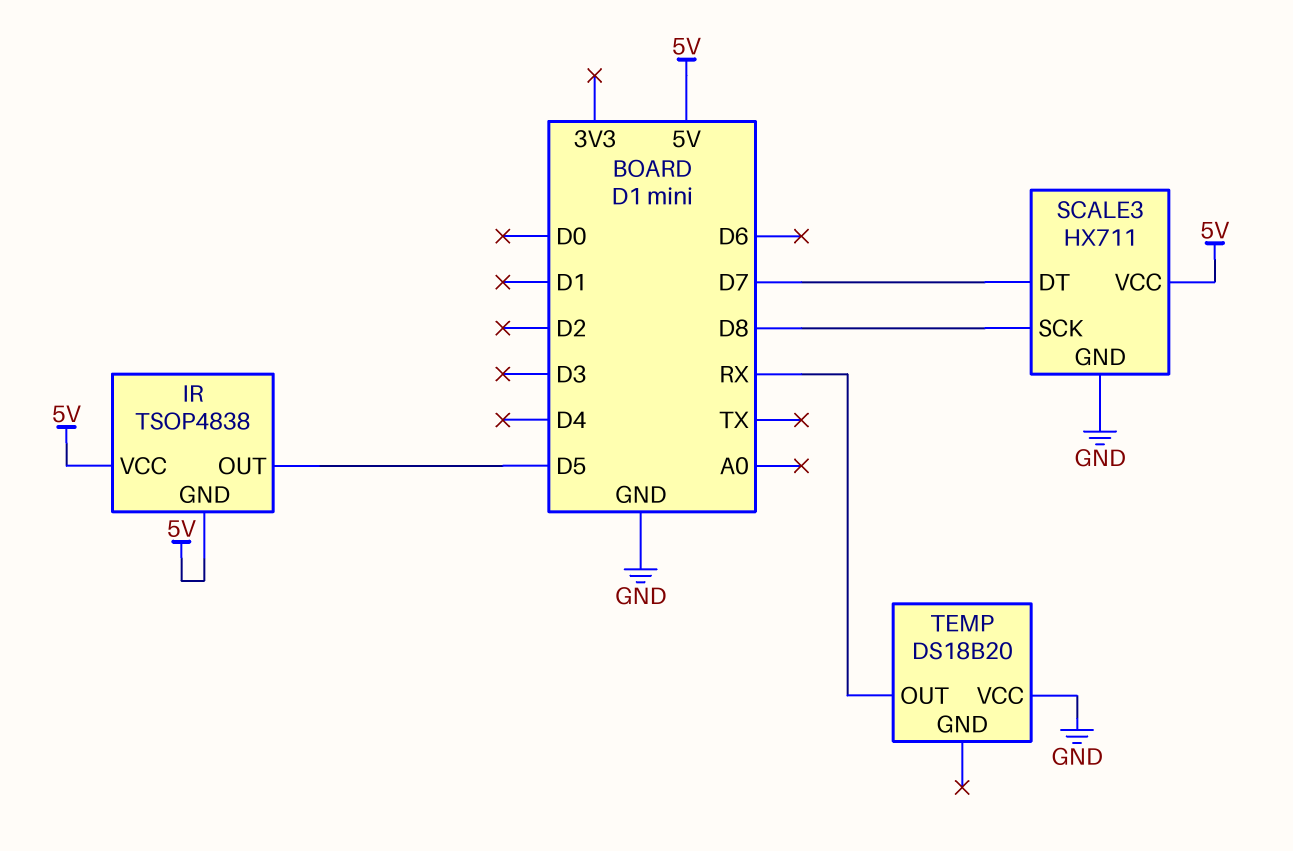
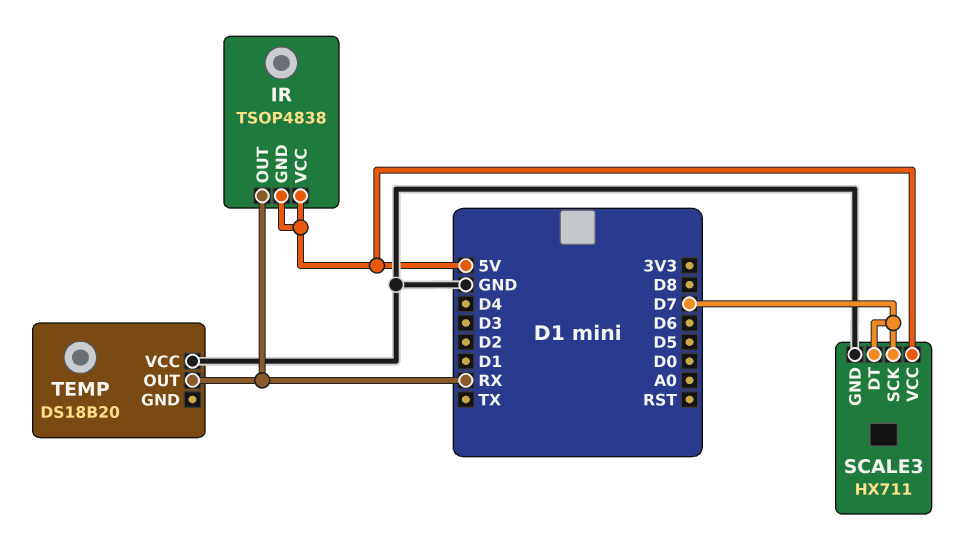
IR pin OUT: D5 -> RX
SCALE3 pin SCK: D8 -> D7

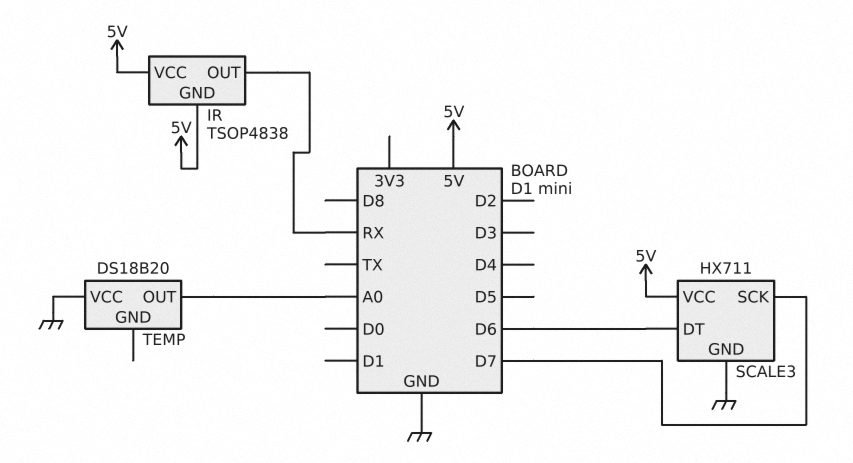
SCALE3 pin DT: D7 -> D6
TEMP pin OUT: RX -> A0

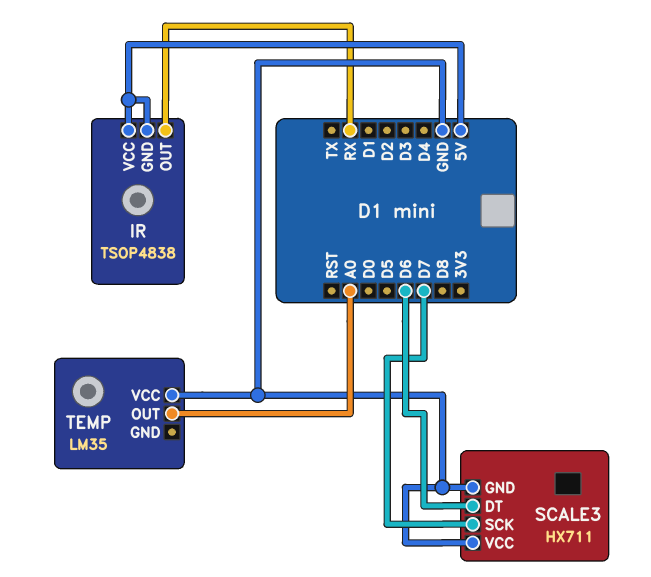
SCALE3 pin VCC: 5V -> GND
TEMP: DS18B20 -> LM35

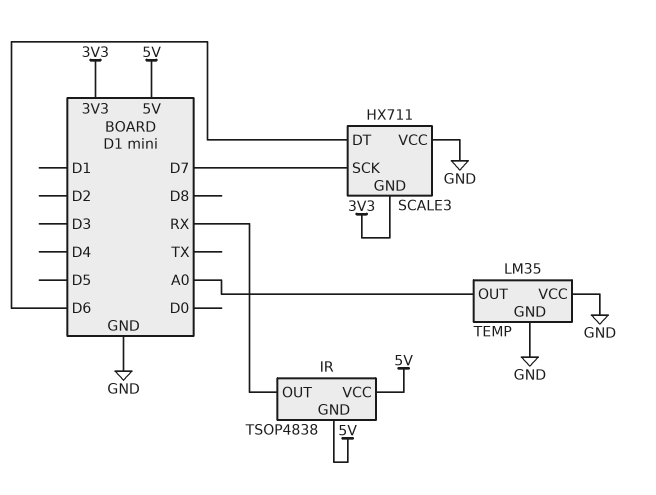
SCALE3 pin GND: GND -> 3V3
TEMP pin GND: none -> GND

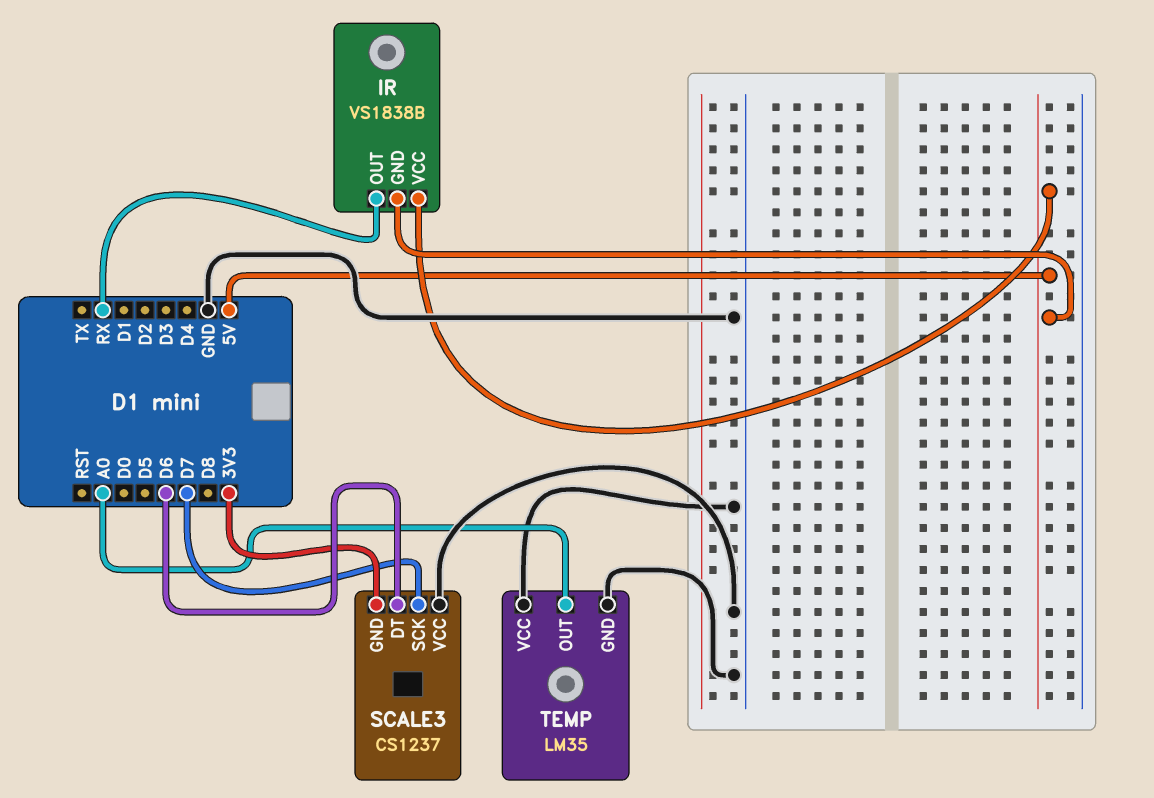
IR: TSOP4838 -> VS1838B
SCALE3: HX711 -> CS1237

